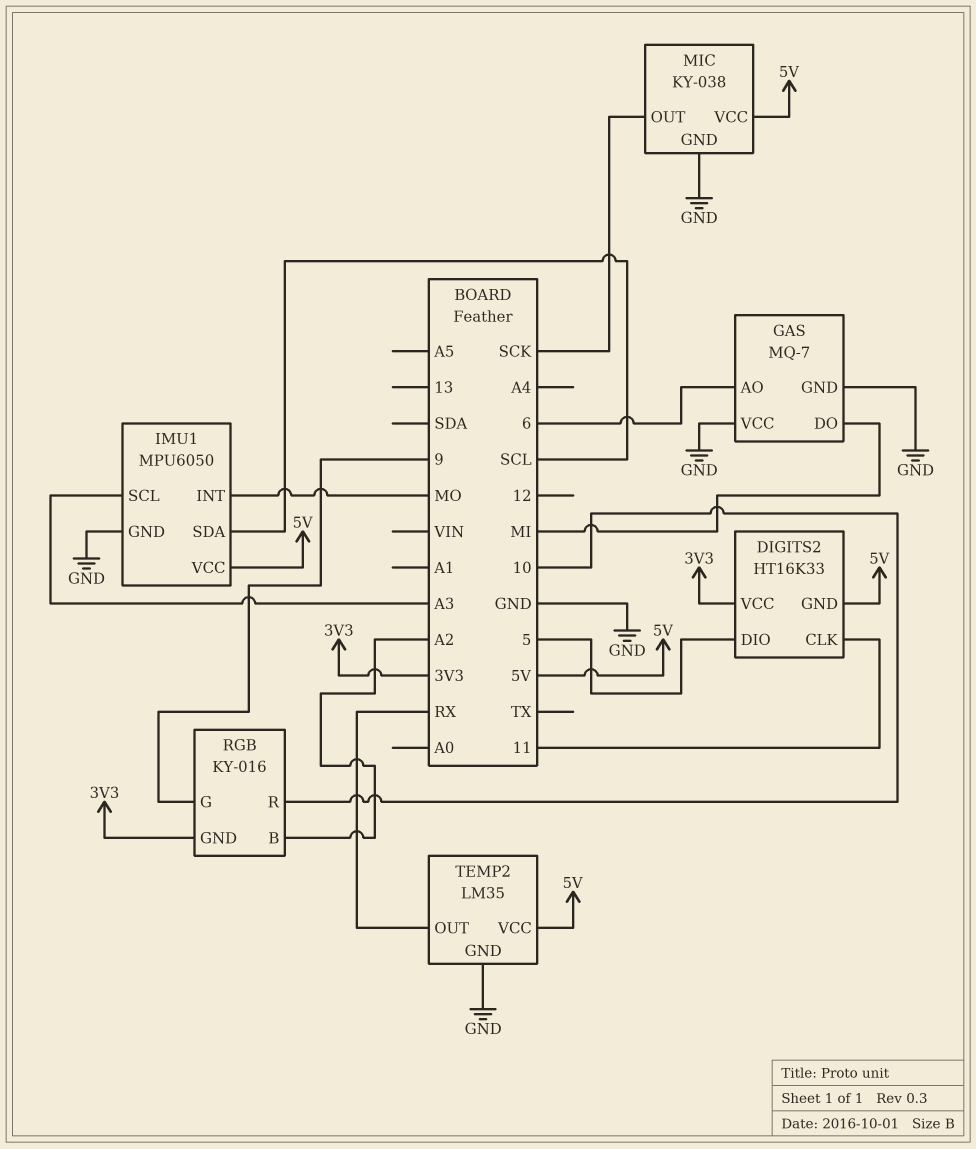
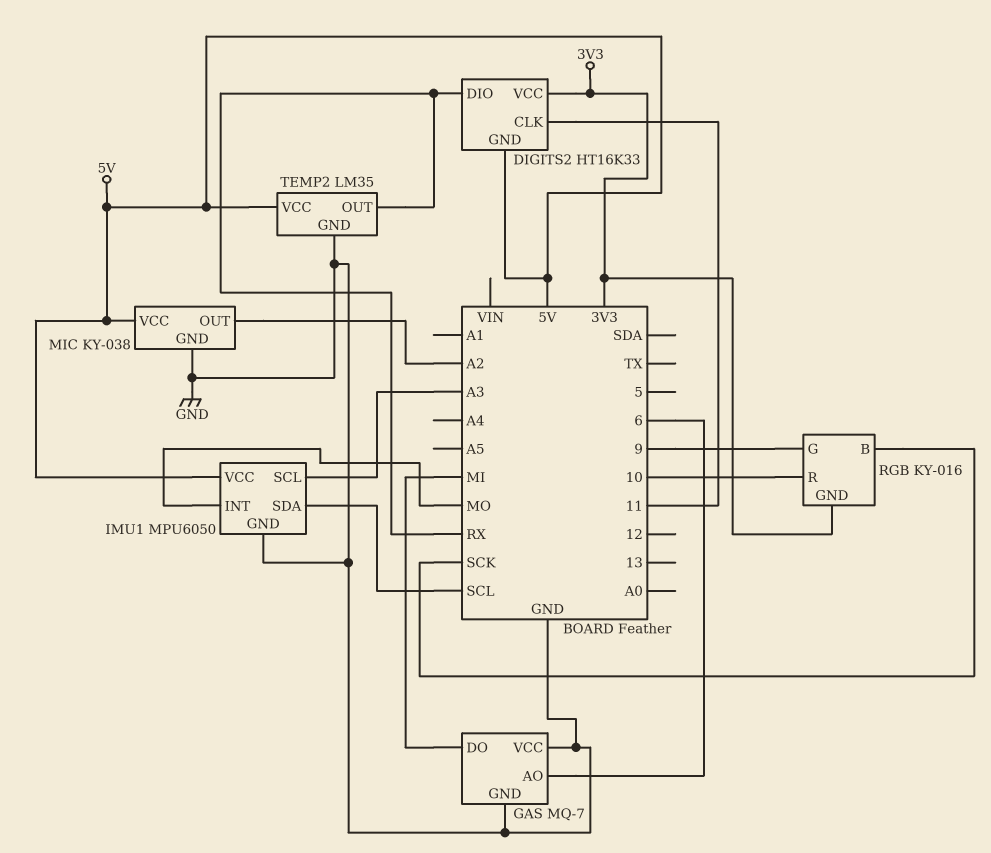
DIGITS2 pin DIO: 5 -> RX
MIC pin OUT: SCK -> A2
RGB pin B: A2 -> SCK

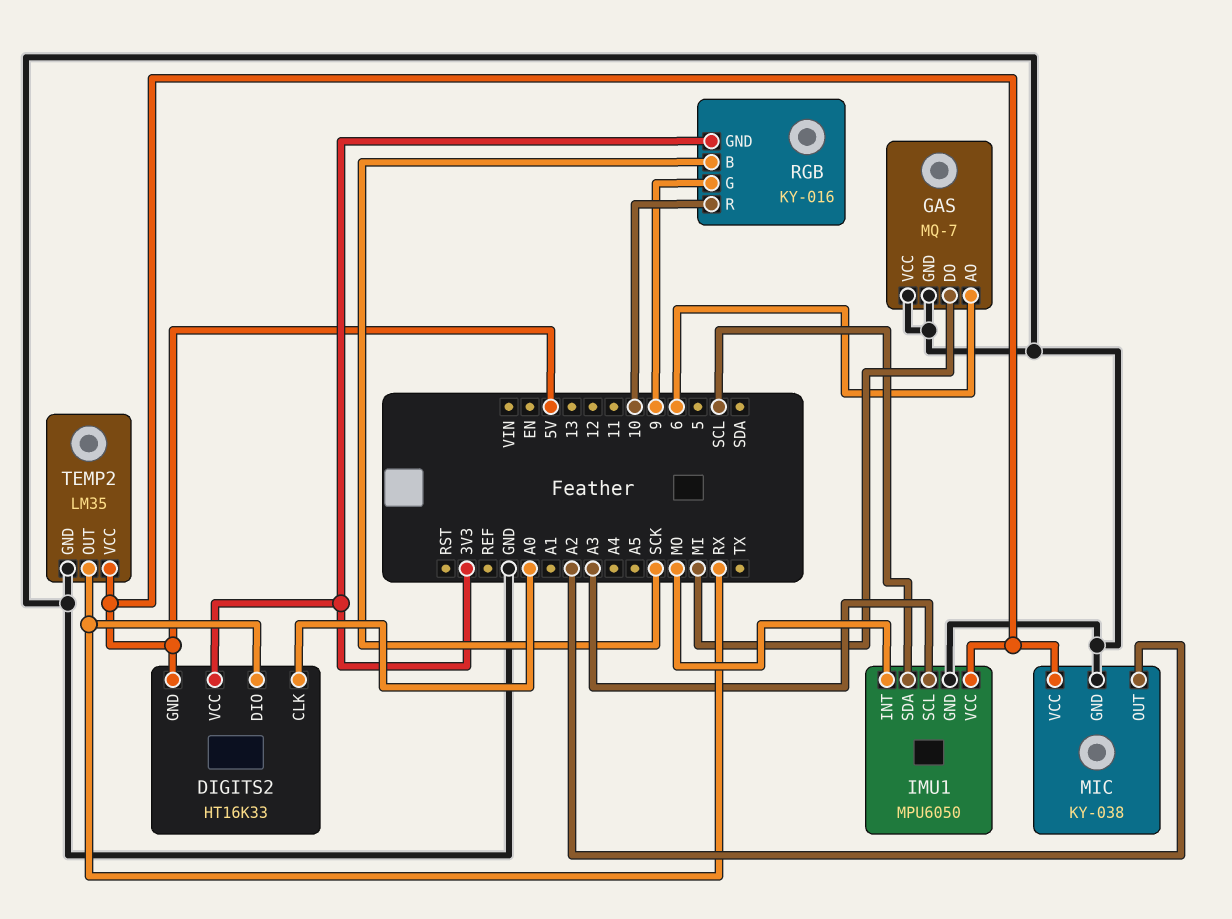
DIGITS2 pin CLK: 11 -> A0

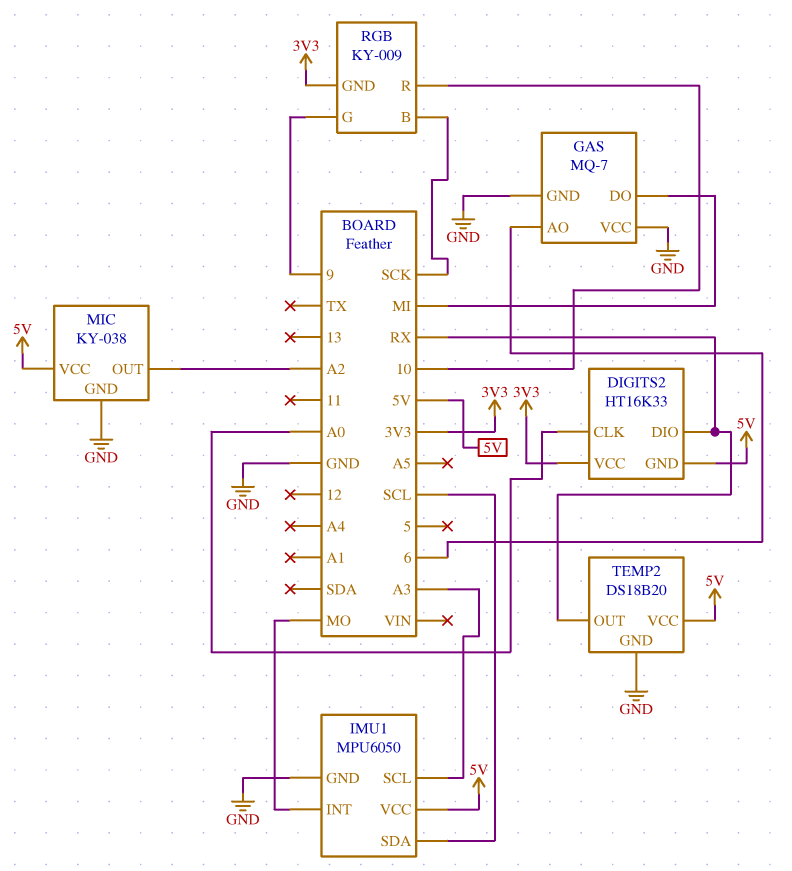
RGB: KY-016 -> KY-009
TEMP2: LM35 -> DS18B20

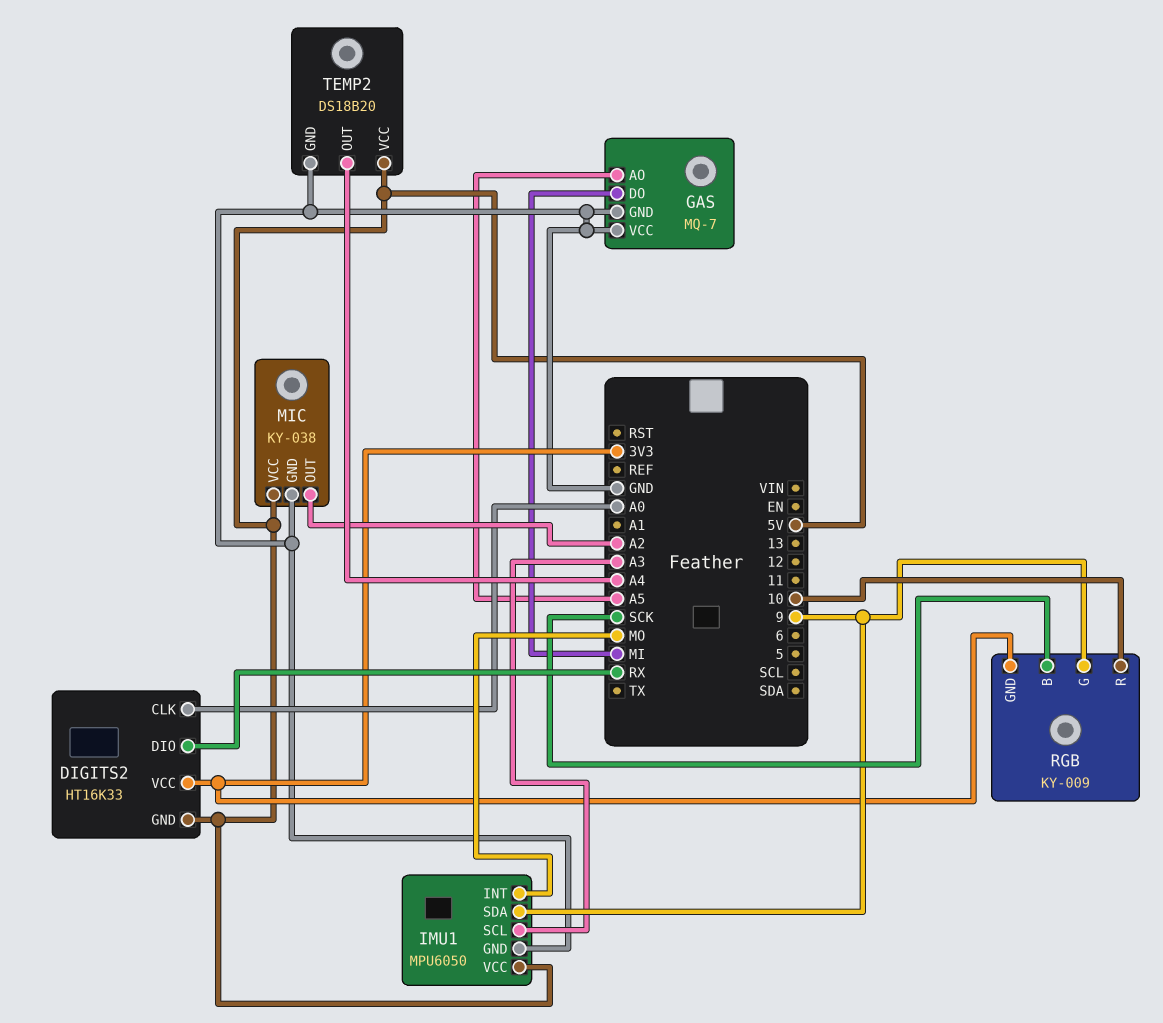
GAS pin AO: 6 -> A5
IMU1 pin SDA: SCL -> 9
TEMP2 pin OUT: RX -> A4

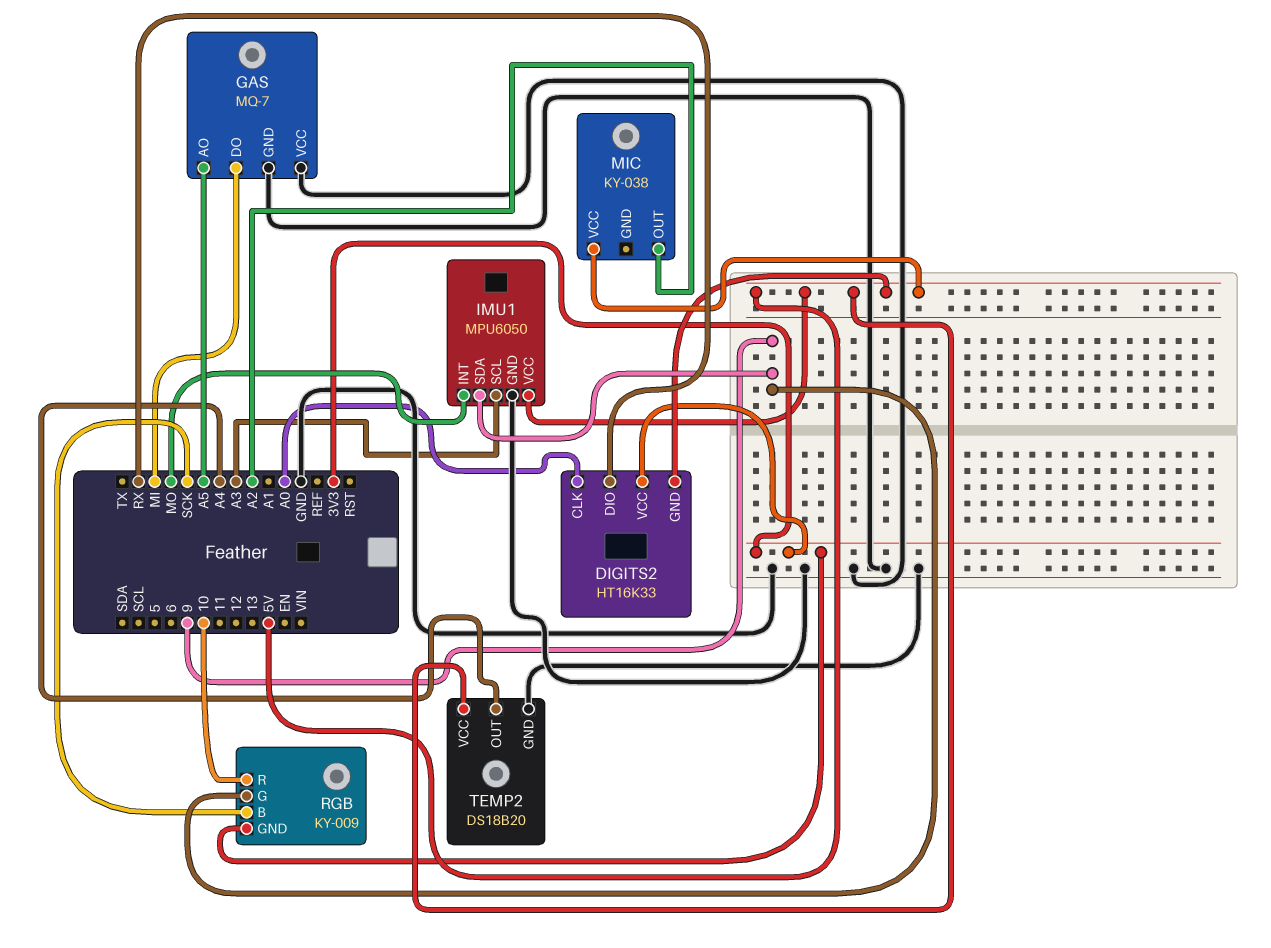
MIC pin GND: GND -> none

